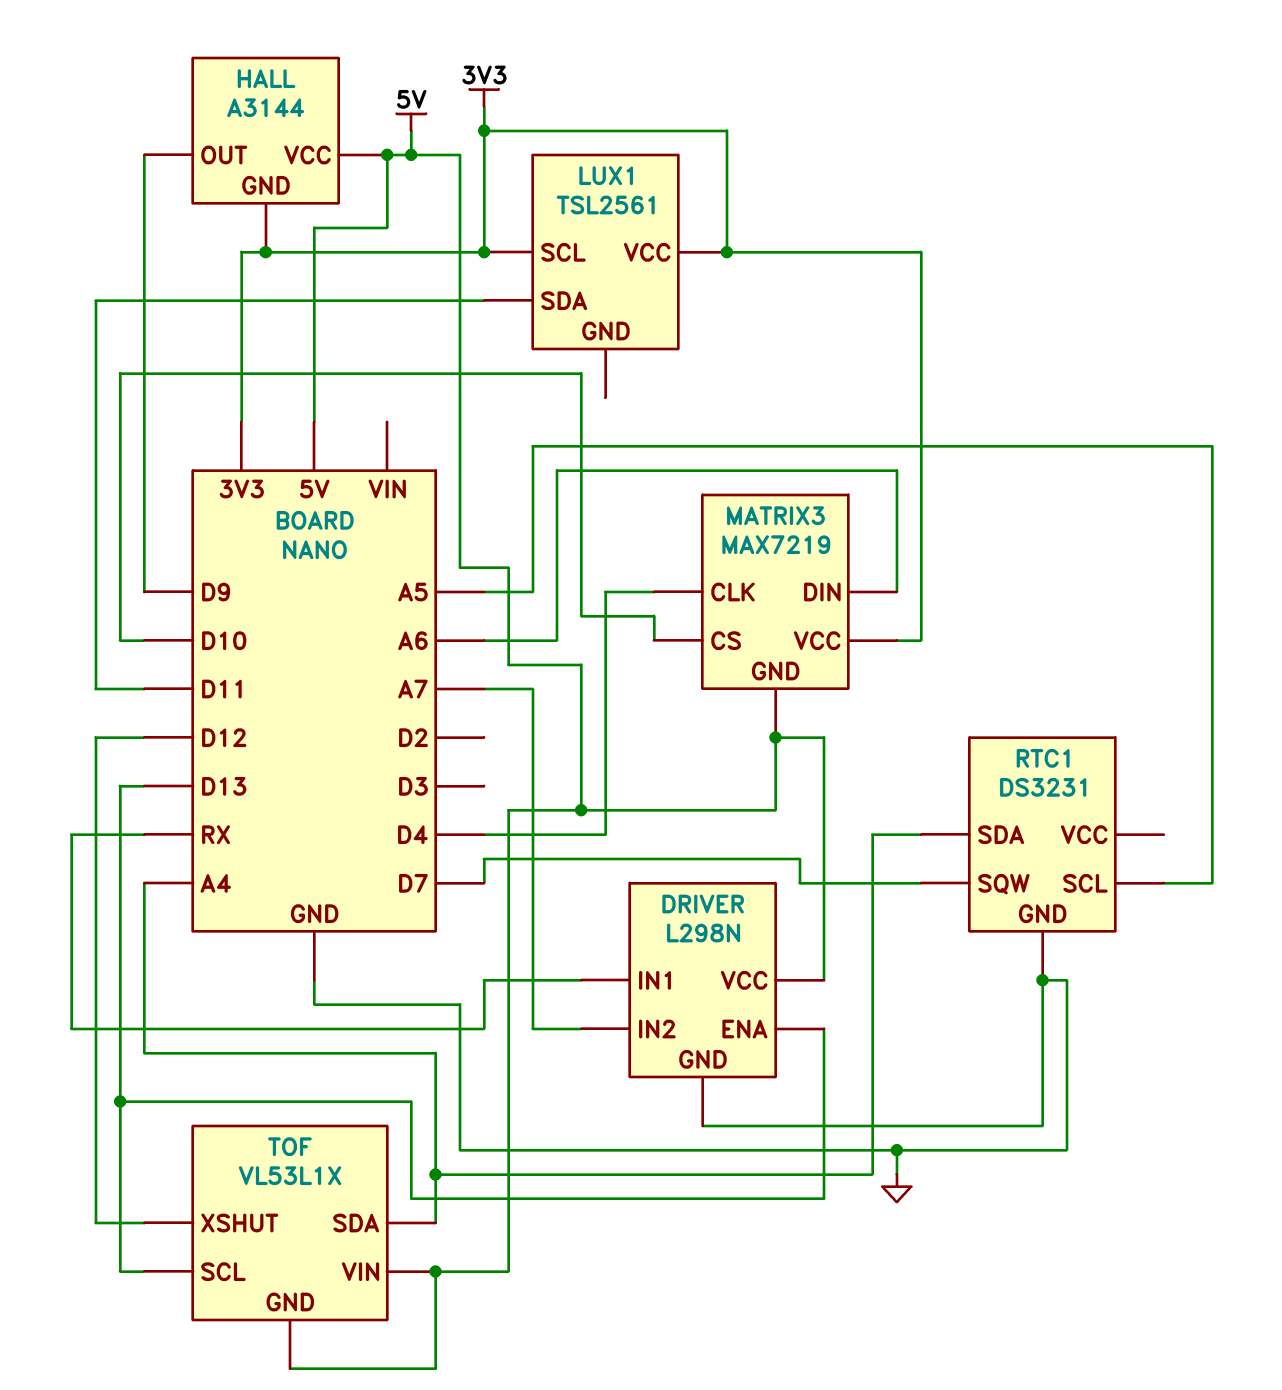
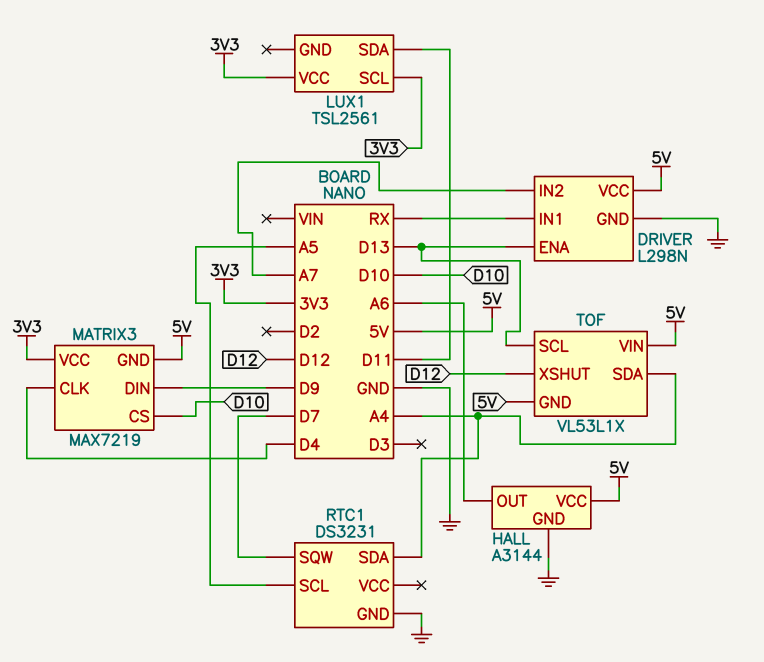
HALL pin GND: 3V3 -> GND
HALL pin OUT: D9 -> A6
MATRIX3 pin DIN: A6 -> D9

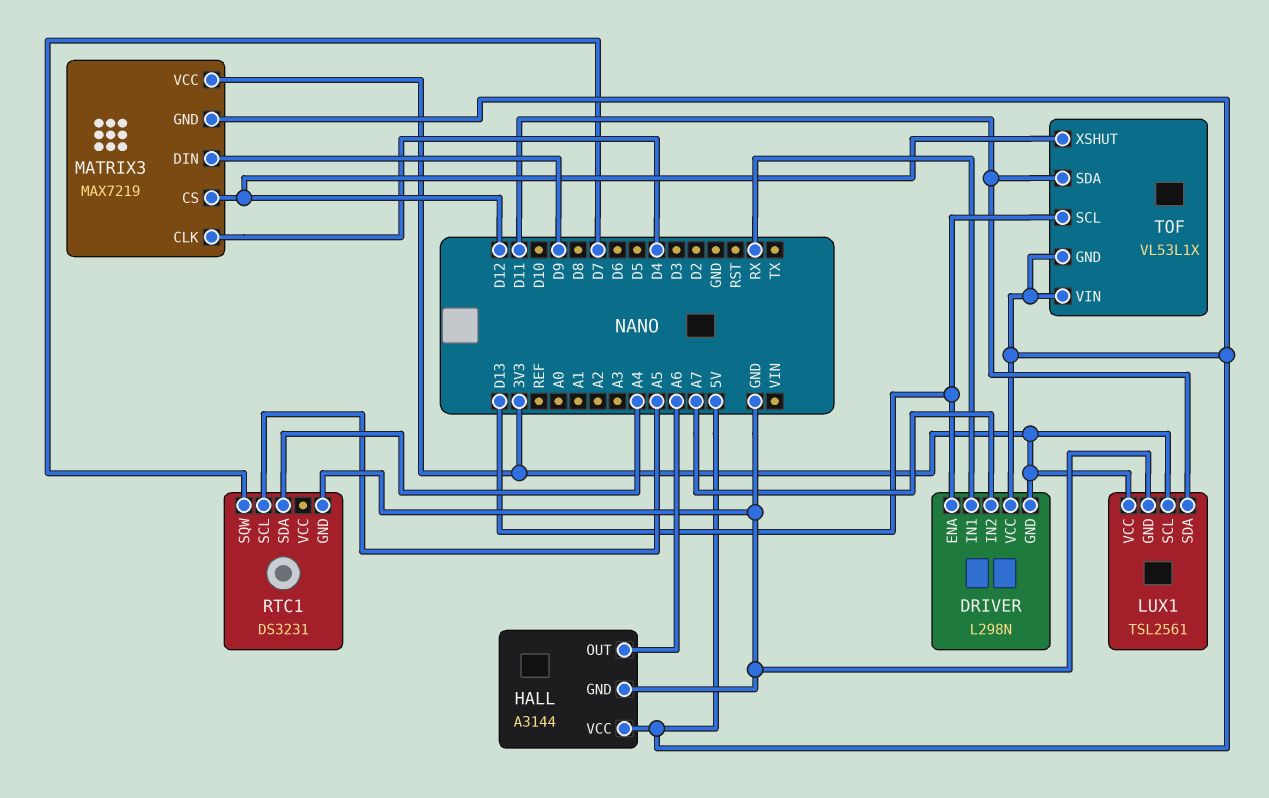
DRIVER pin GND: GND -> 3V3
LUX1 pin GND: none -> GND
MATRIX3 pin CS: D10 -> D12
TOF pin SDA: A4 -> D11

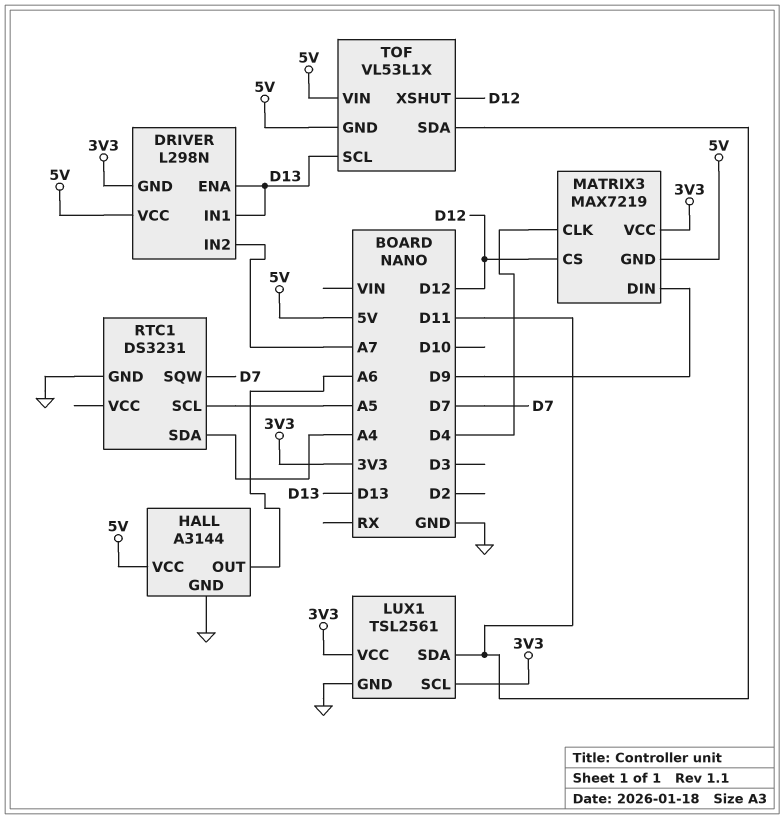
DRIVER pin IN1: RX -> D13

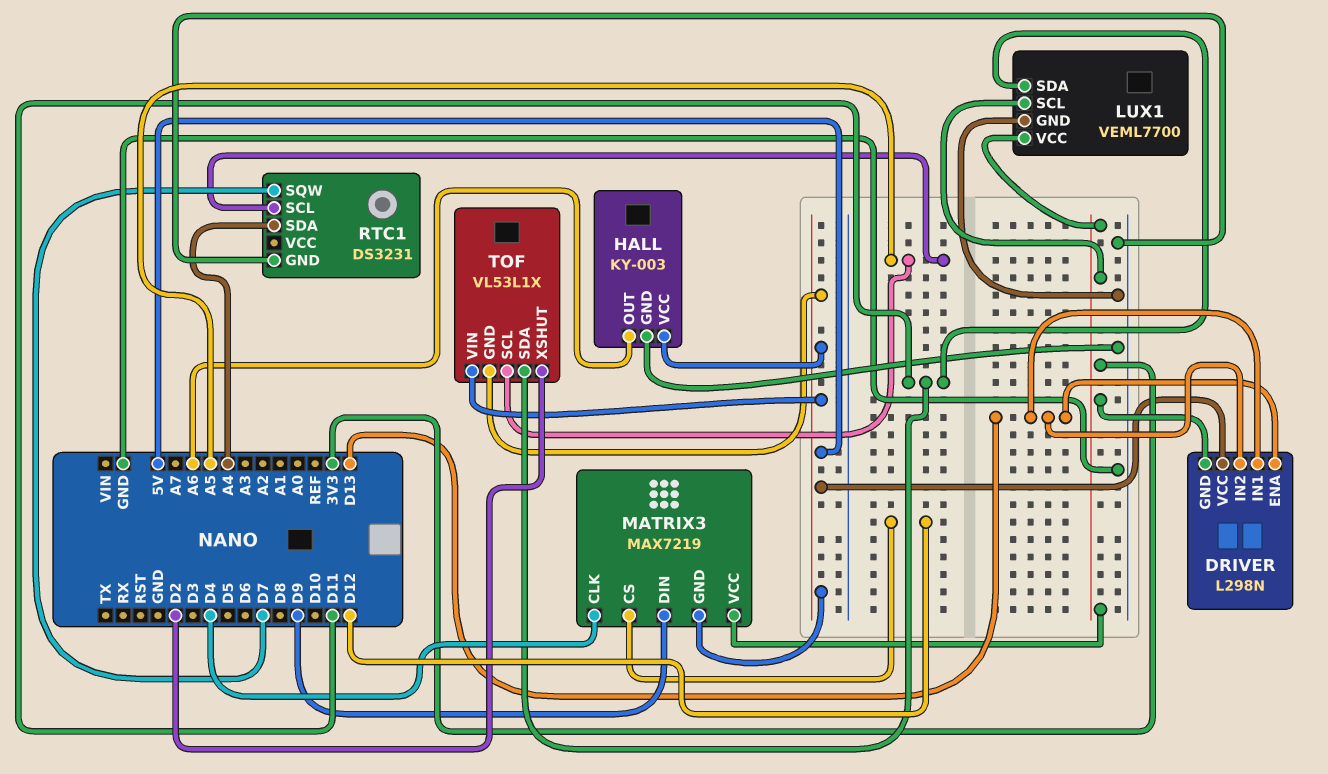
DRIVER pin IN2: A7 -> D13
HALL: A3144 -> KY-003
LUX1: TSL2561 -> VEML7700
TOF pin SCL: D13 -> A5
TOF pin XSHUT: D12 -> D2

